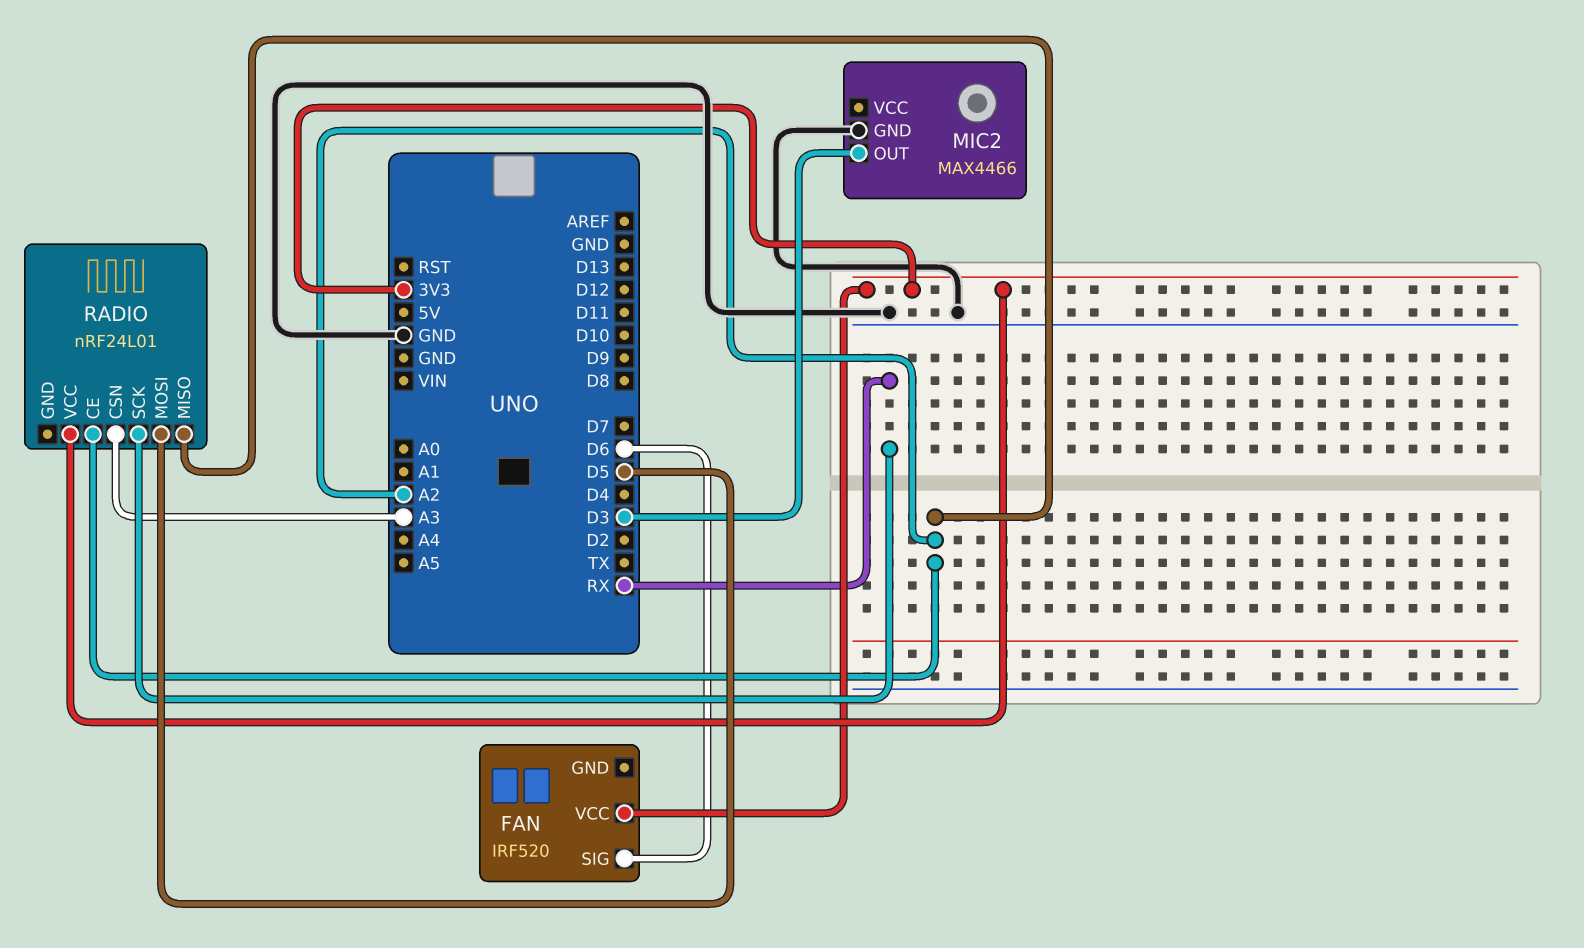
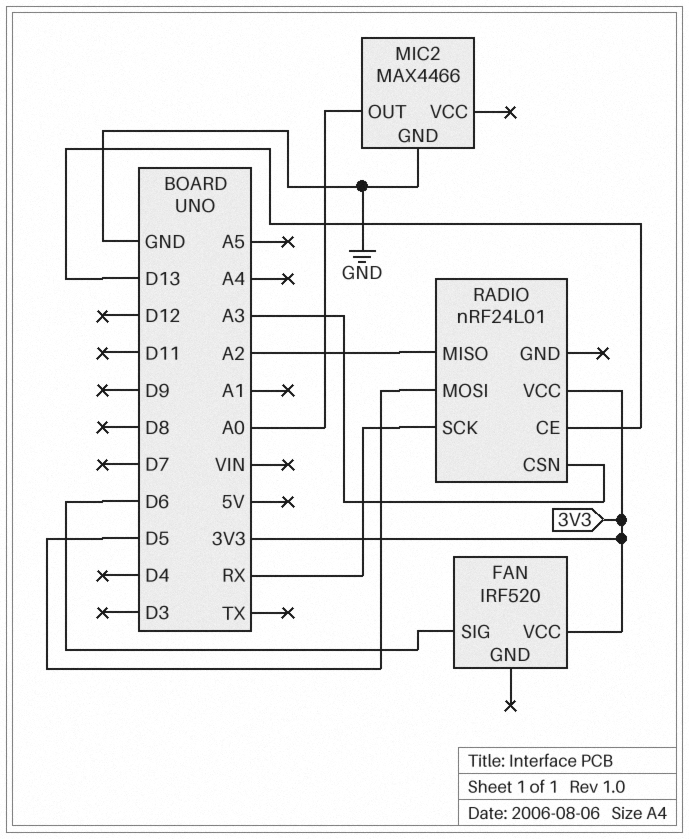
MIC2 pin OUT: D3 -> A0
RADIO pin CE: A2 -> D13

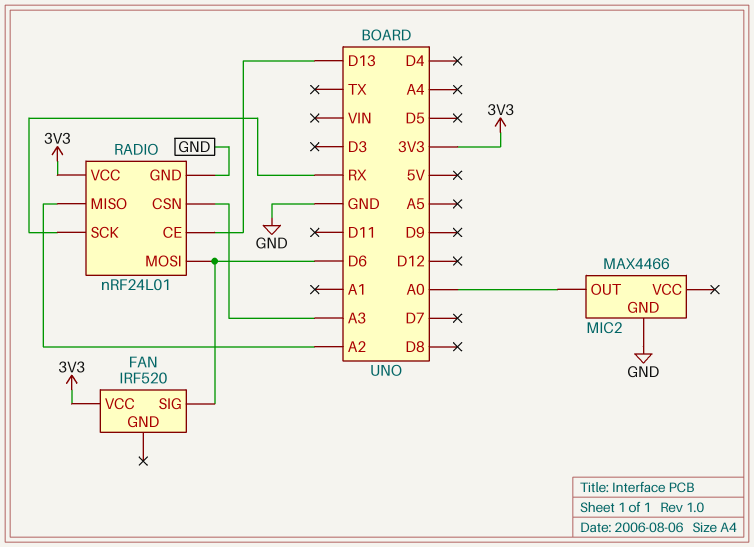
RADIO pin GND: none -> GND
RADIO pin MOSI: D5 -> D6

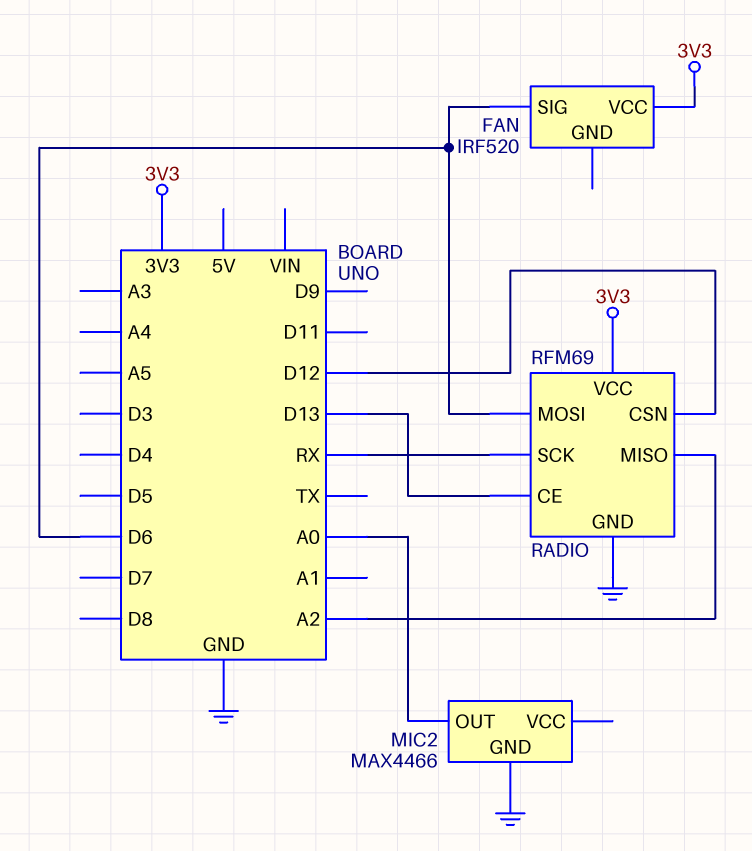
RADIO: nRF24L01 -> RFM69
RADIO pin CSN: A3 -> D12

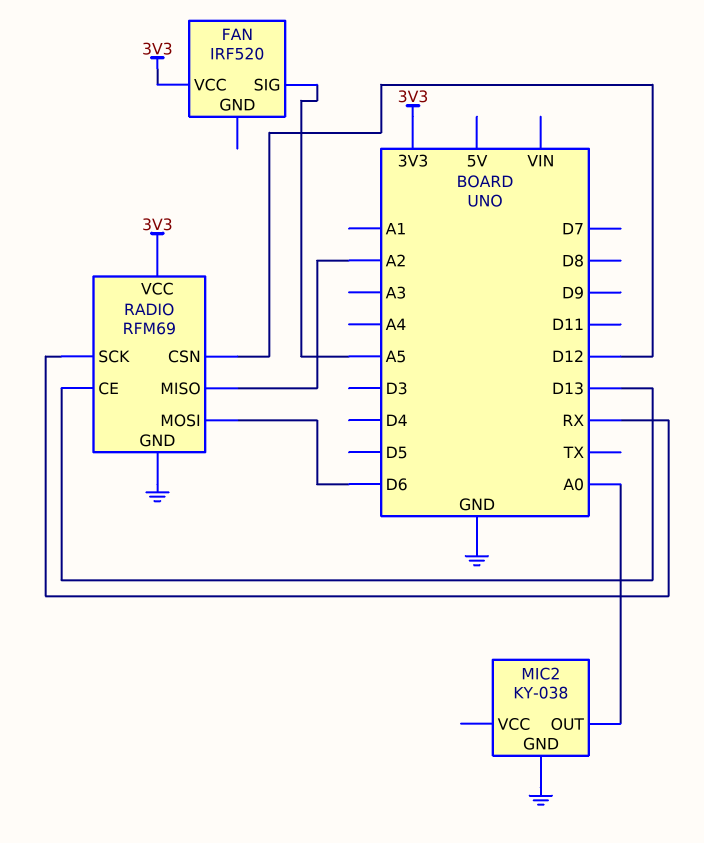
FAN pin SIG: D6 -> A5
MIC2: MAX4466 -> KY-038

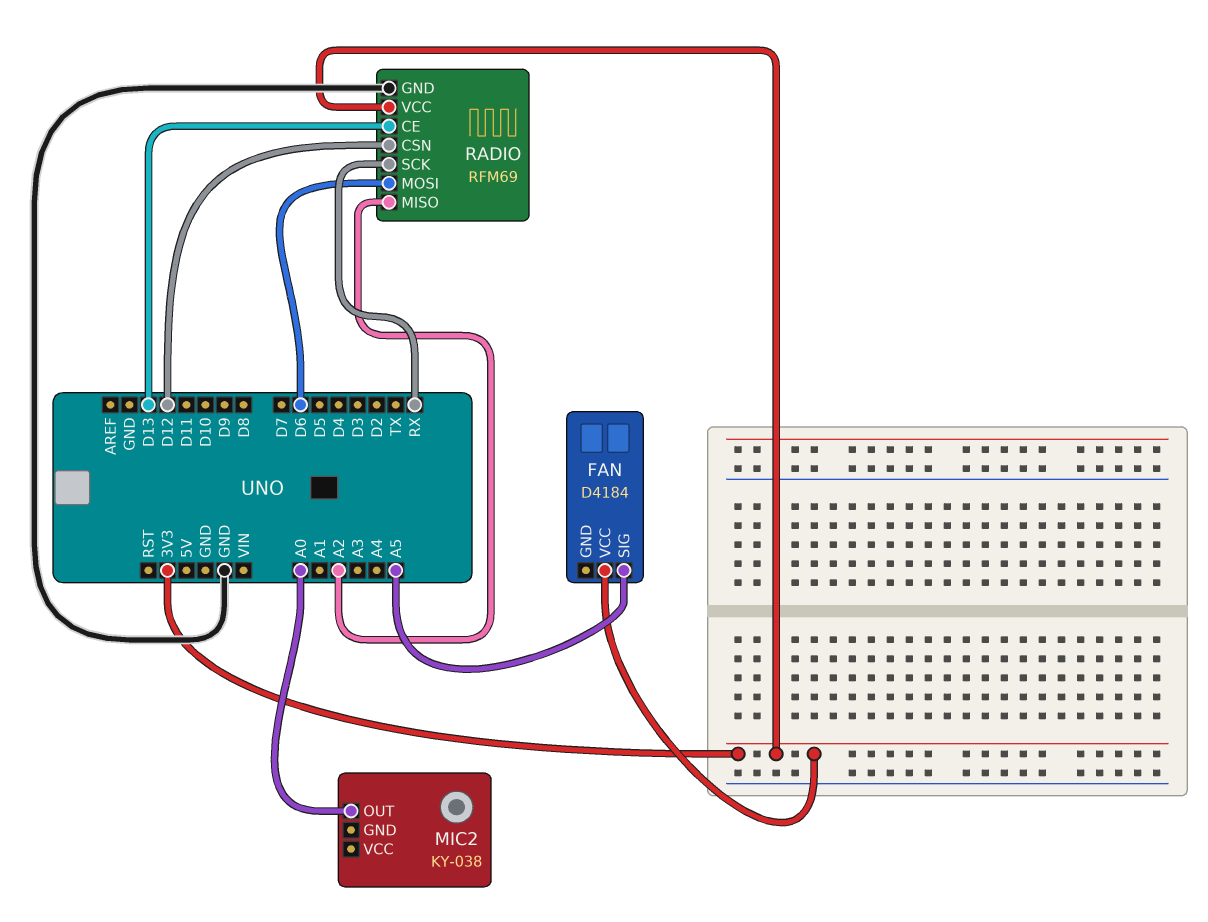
FAN: IRF520 -> D4184
MIC2 pin GND: GND -> none

